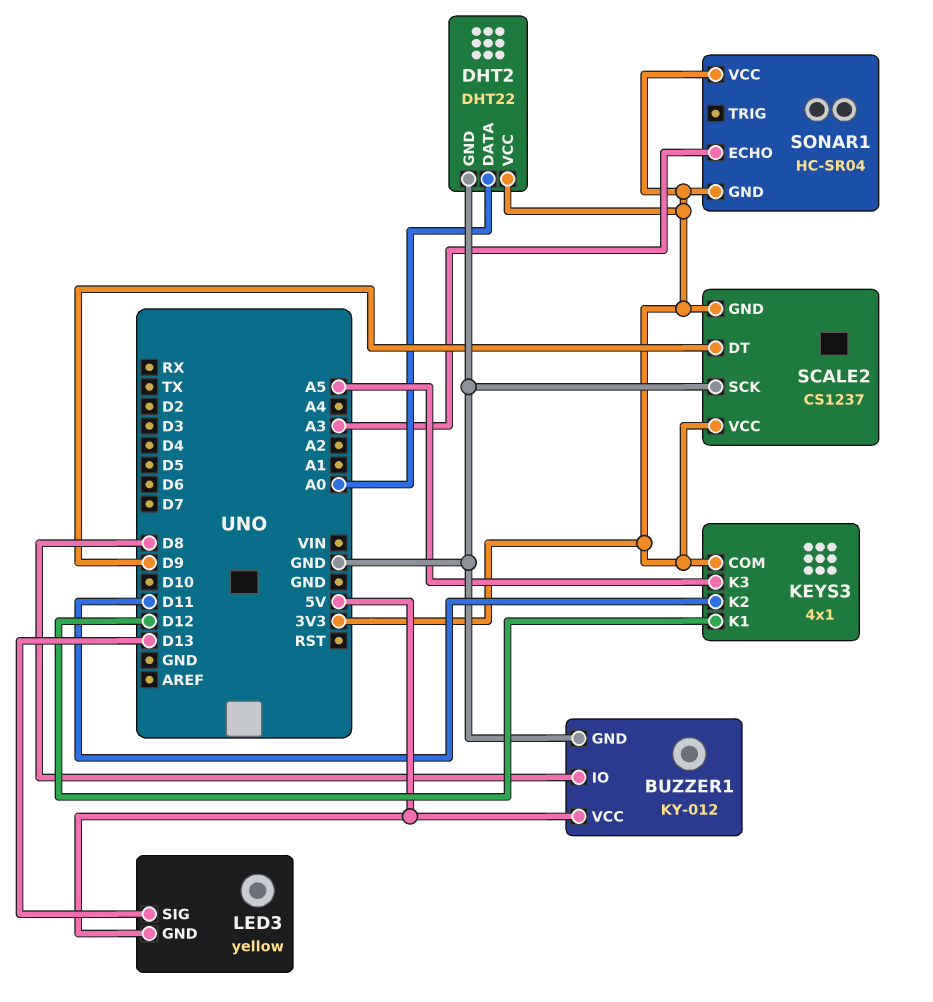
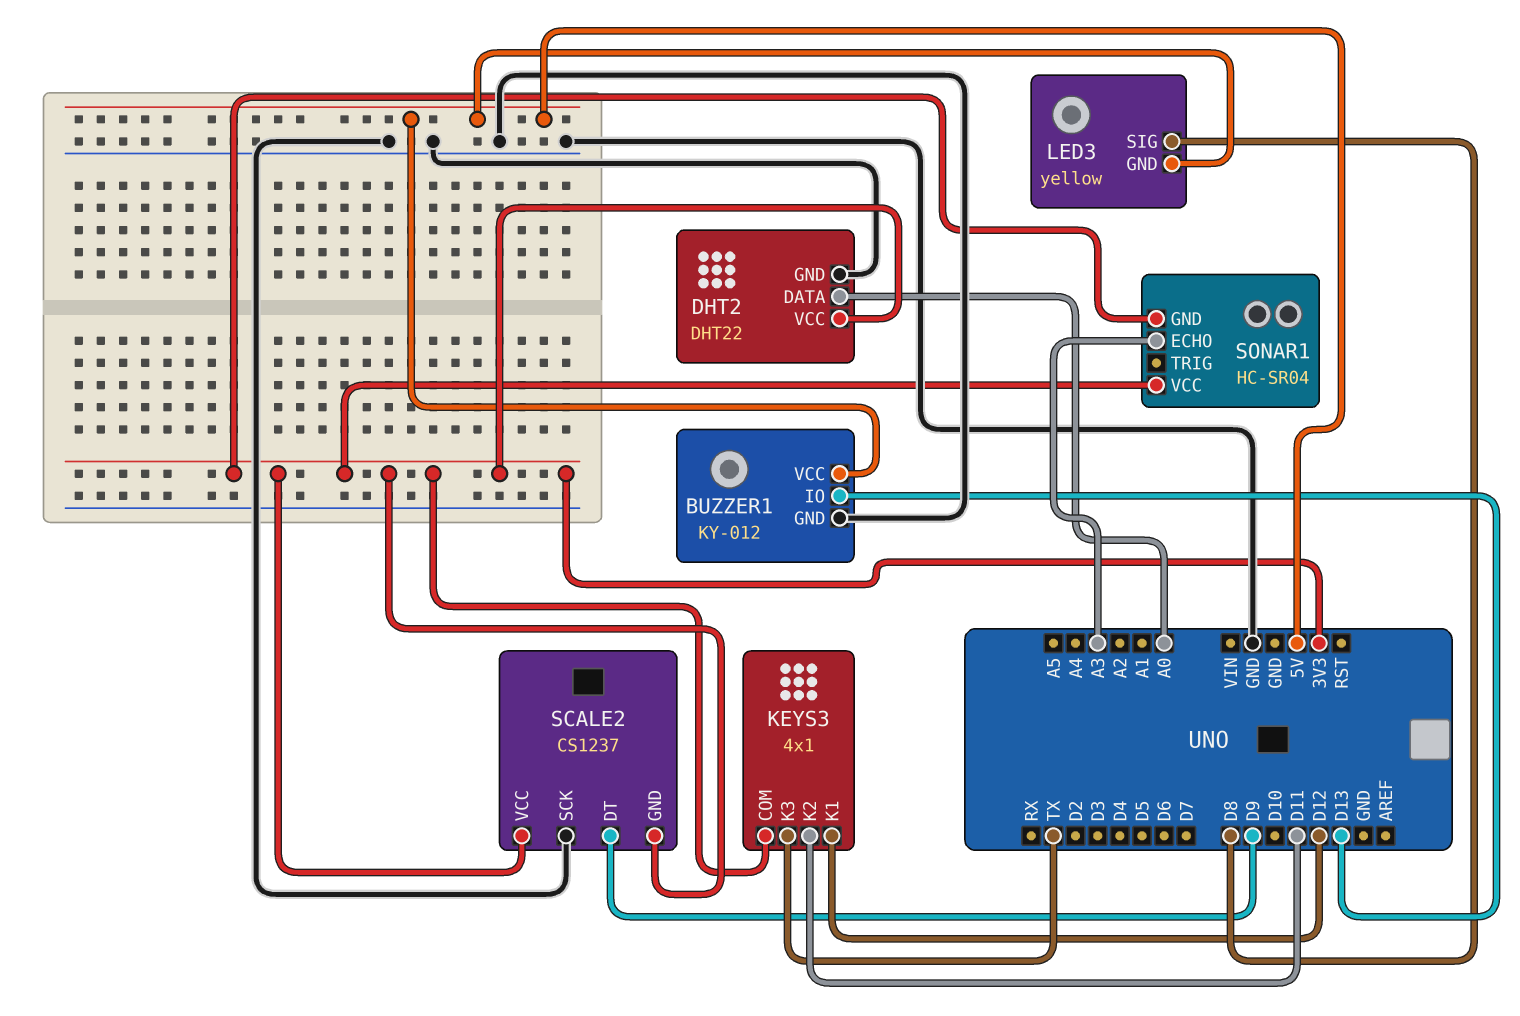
BUZZER1 pin IO: D8 -> D13
KEYS3 pin K3: A5 -> TX
LED3 pin SIG: D13 -> D8

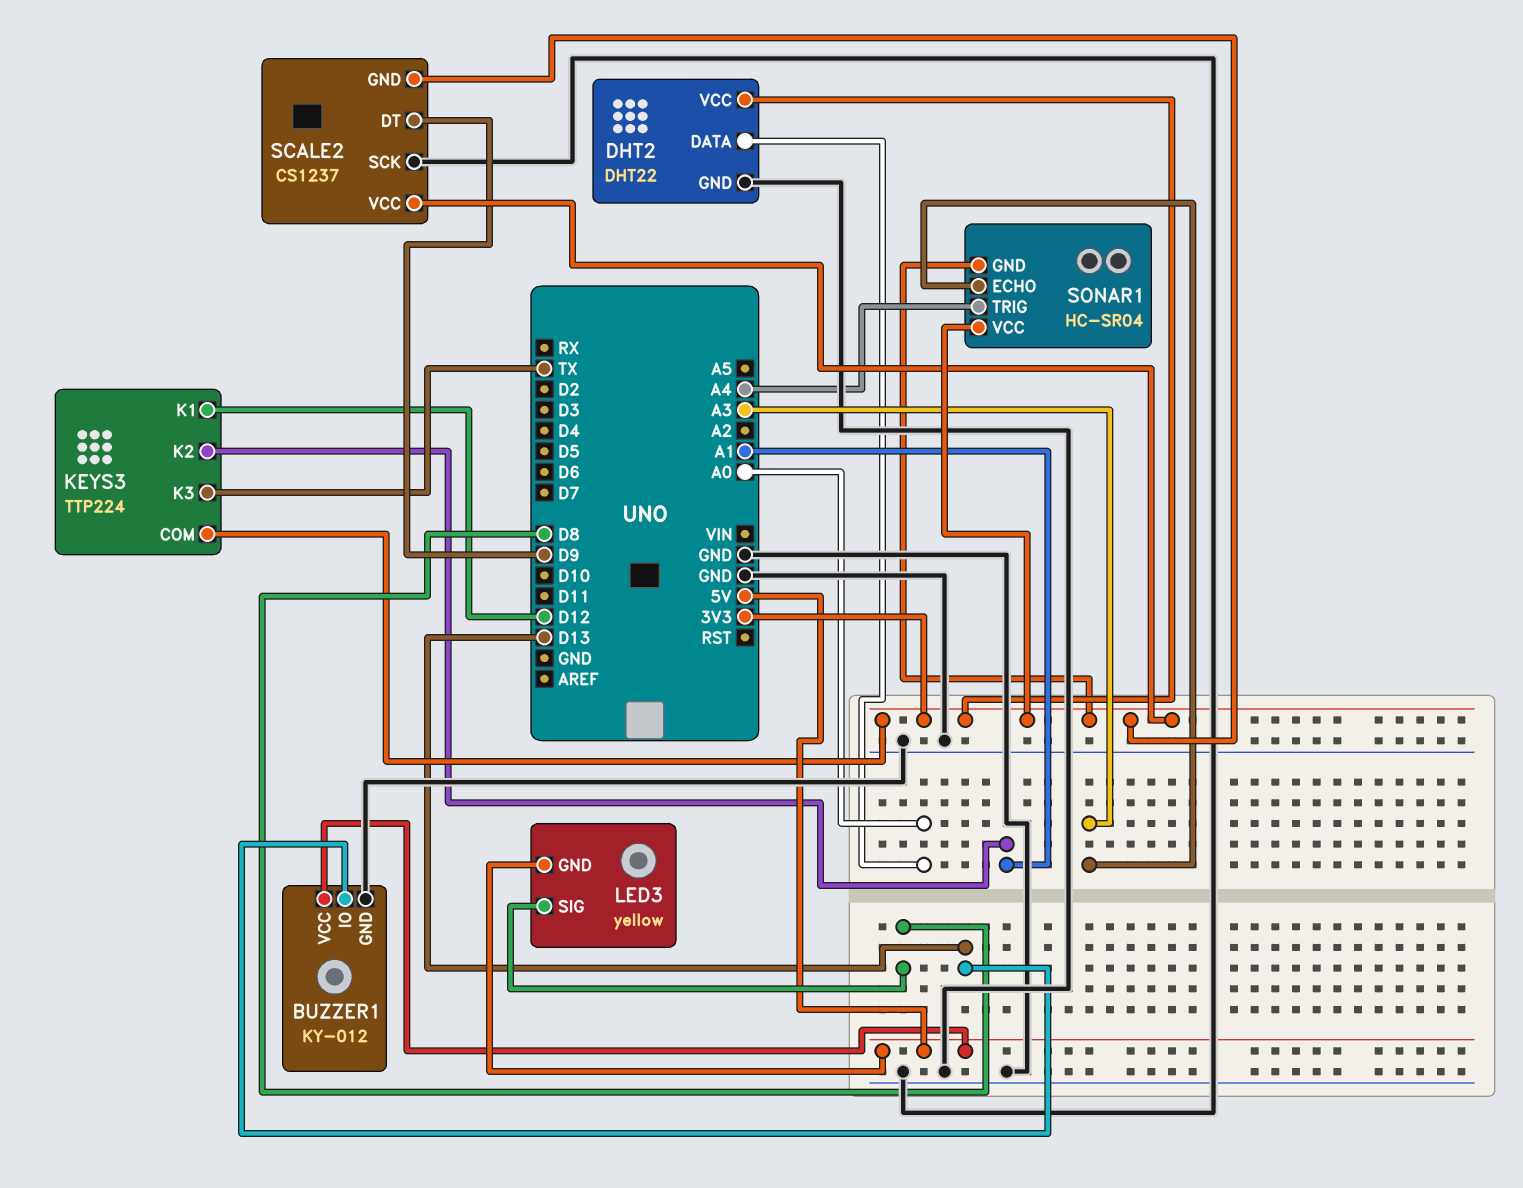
KEYS3: 4x1 -> TTP224
KEYS3 pin K2: D11 -> A1
SONAR1 pin TRIG: none -> A4

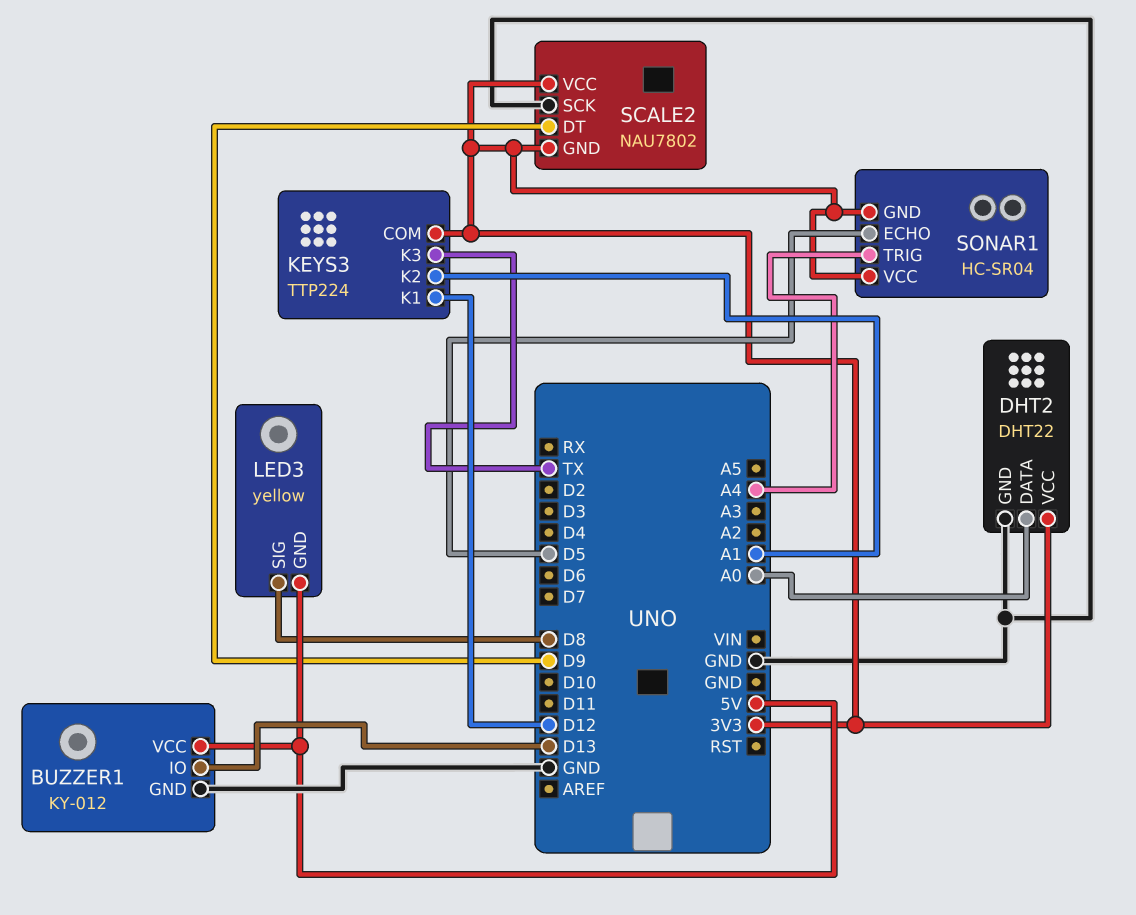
SCALE2: CS1237 -> NAU7802
SONAR1 pin ECHO: A3 -> D5

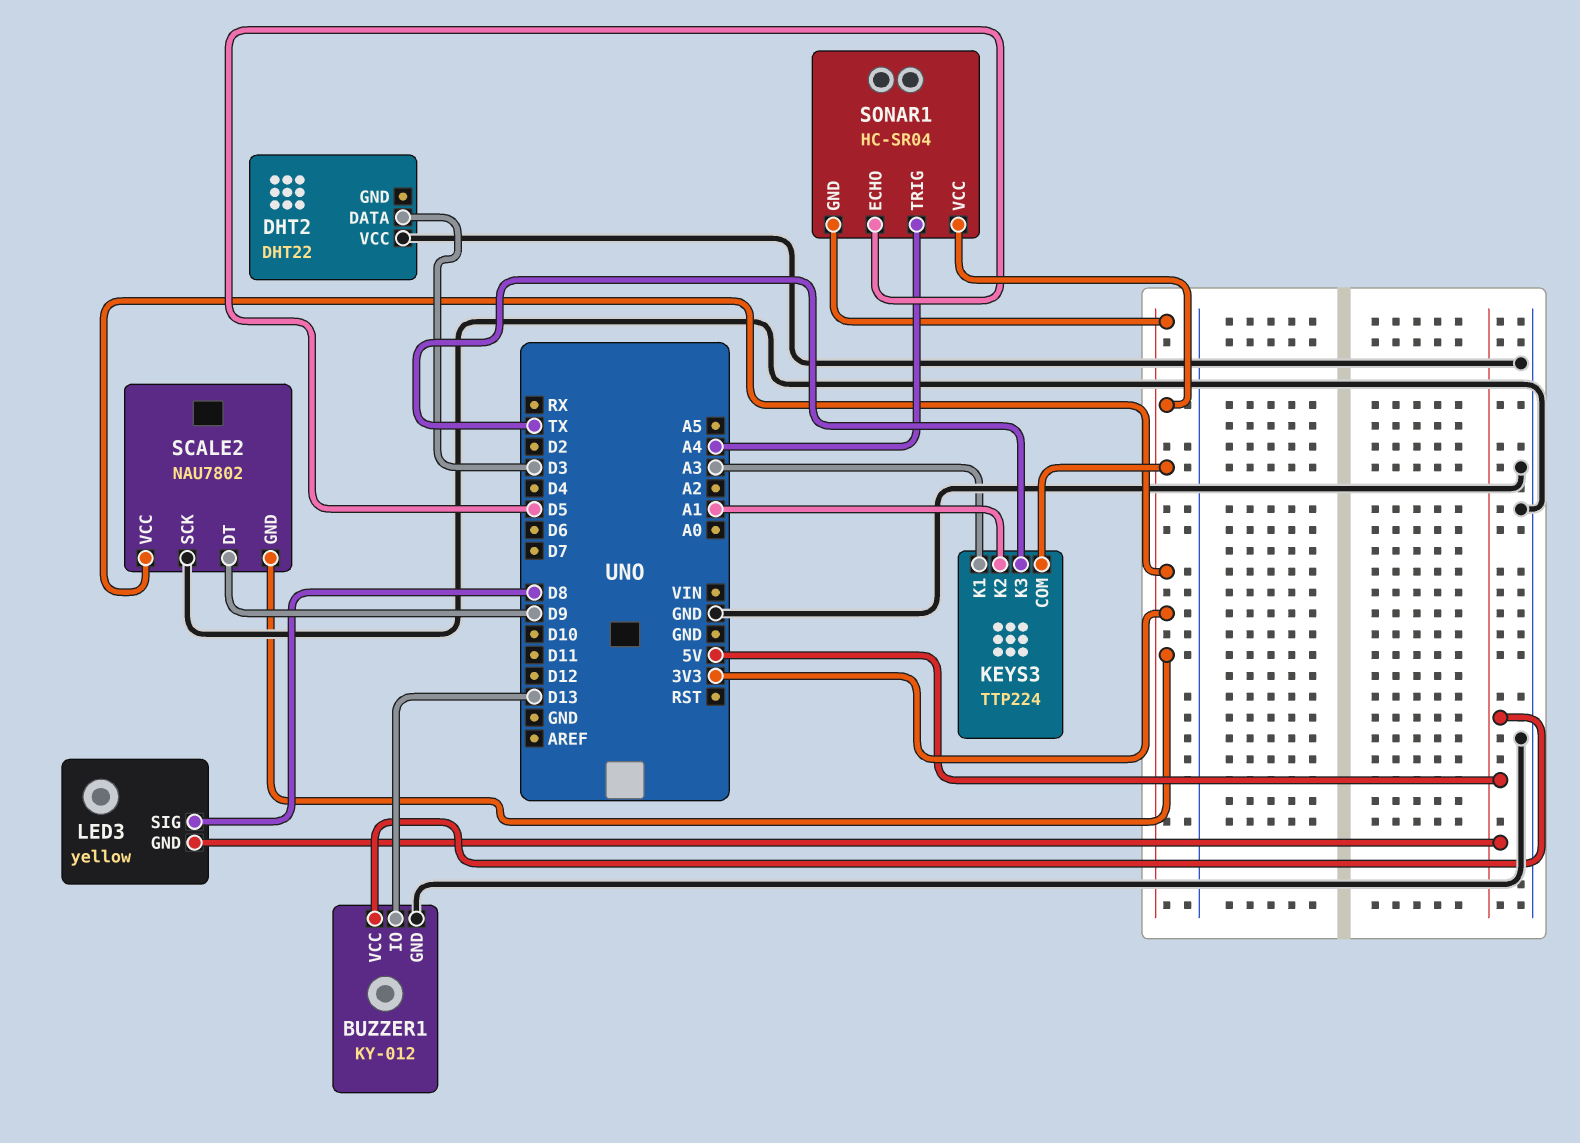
DHT2 pin DATA: A0 -> D3
DHT2 pin GND: GND -> none
DHT2 pin VCC: 3V3 -> GND
KEYS3 pin K1: D12 -> A3

